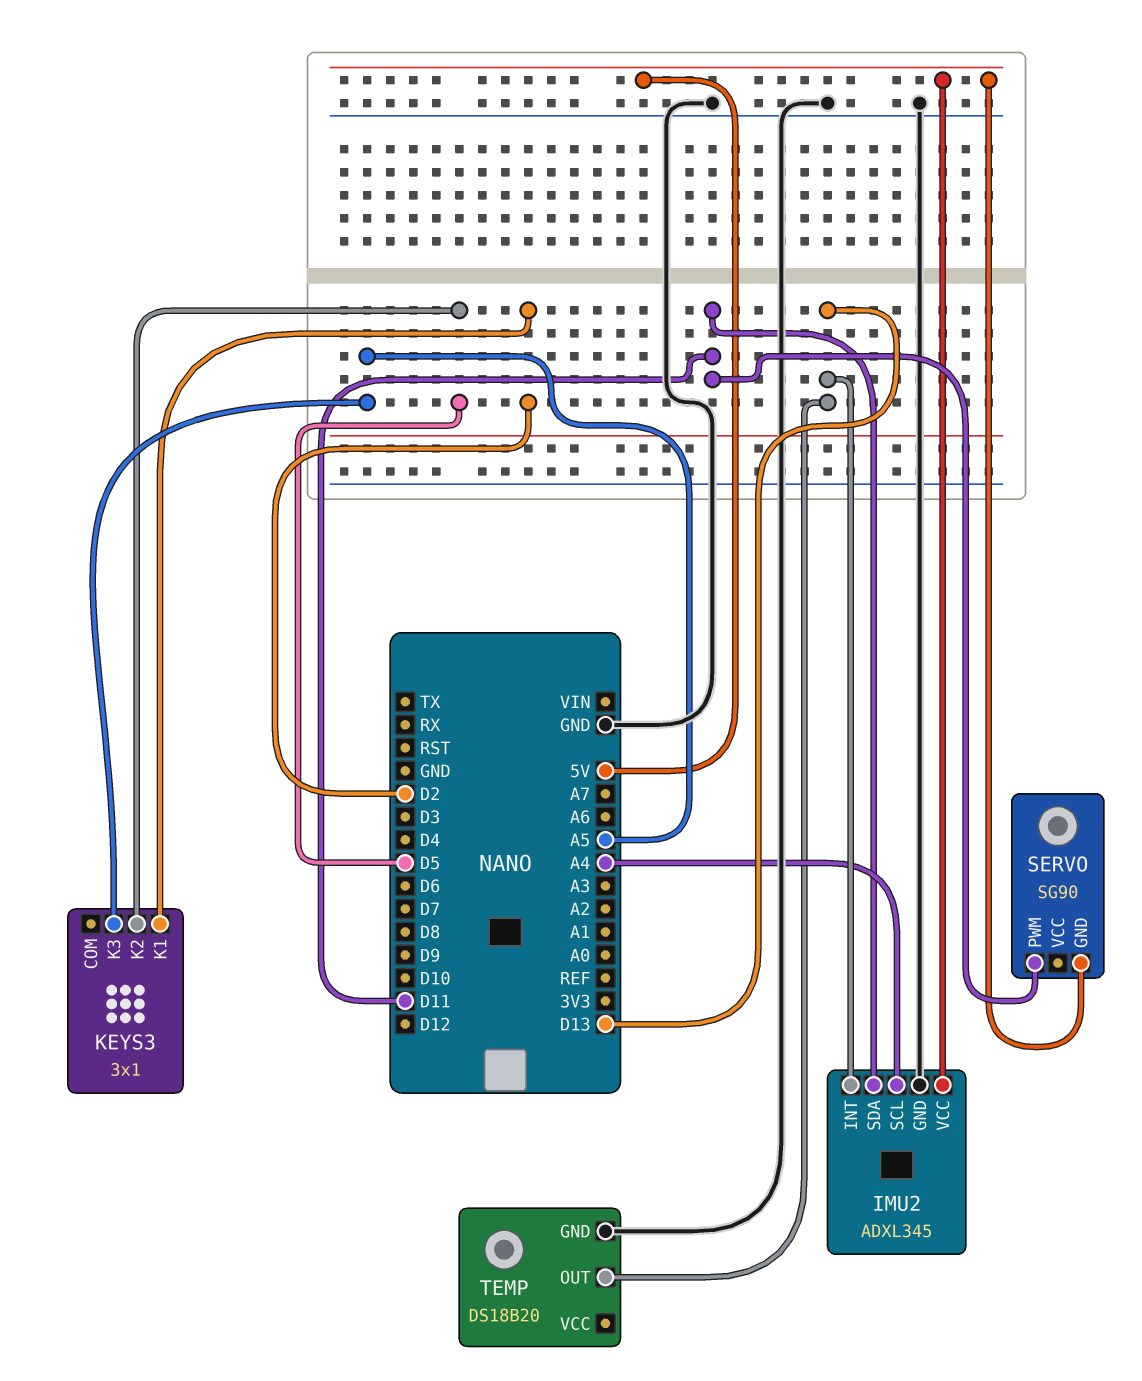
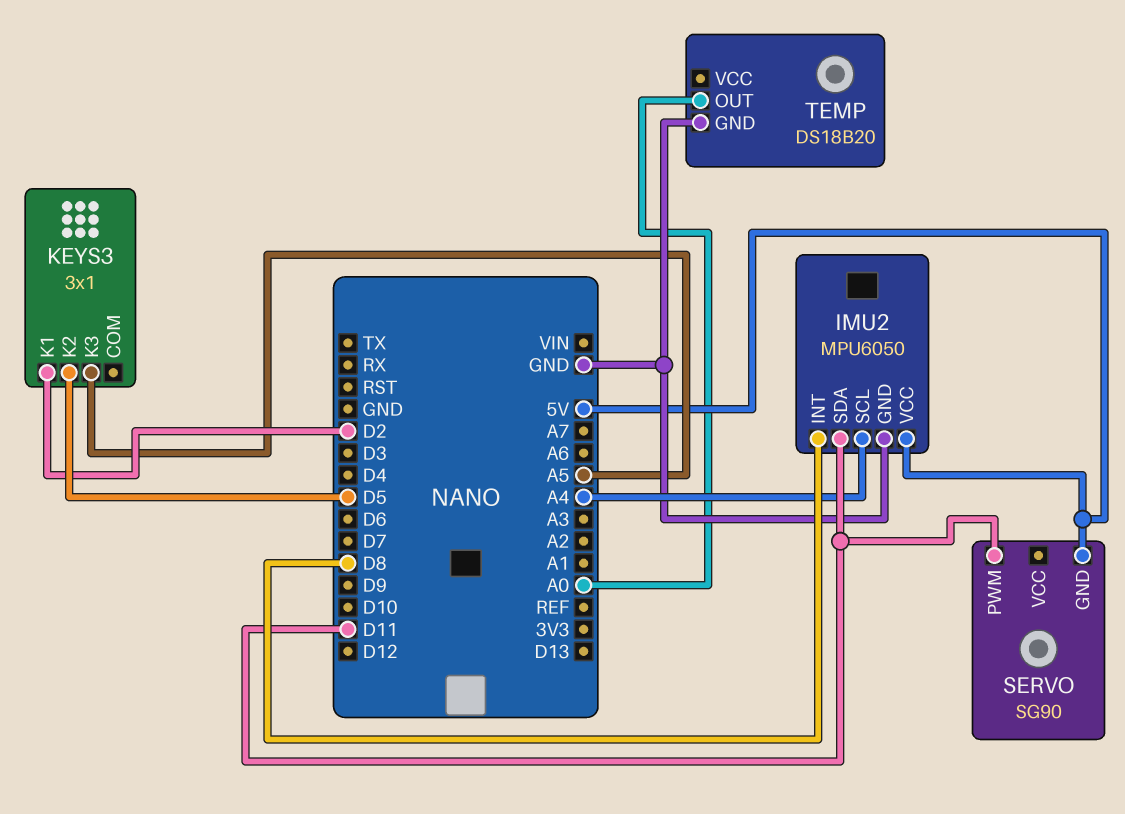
IMU2: ADXL345 -> MPU6050
IMU2 pin INT: D13 -> D8
TEMP pin OUT: D13 -> A0

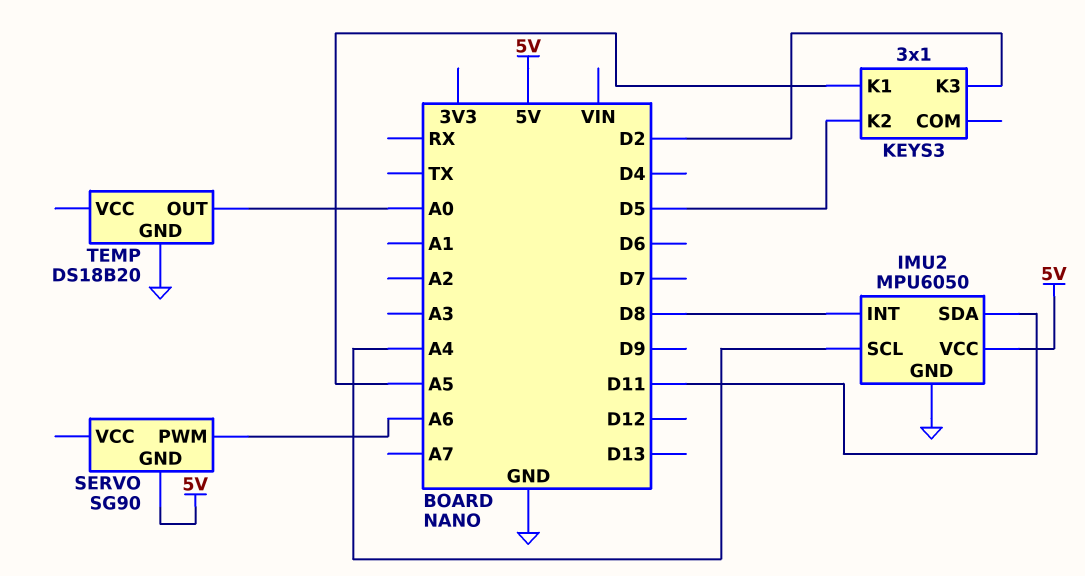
KEYS3 pin K1: D2 -> A5
KEYS3 pin K3: A5 -> D2
SERVO pin PWM: D11 -> A6

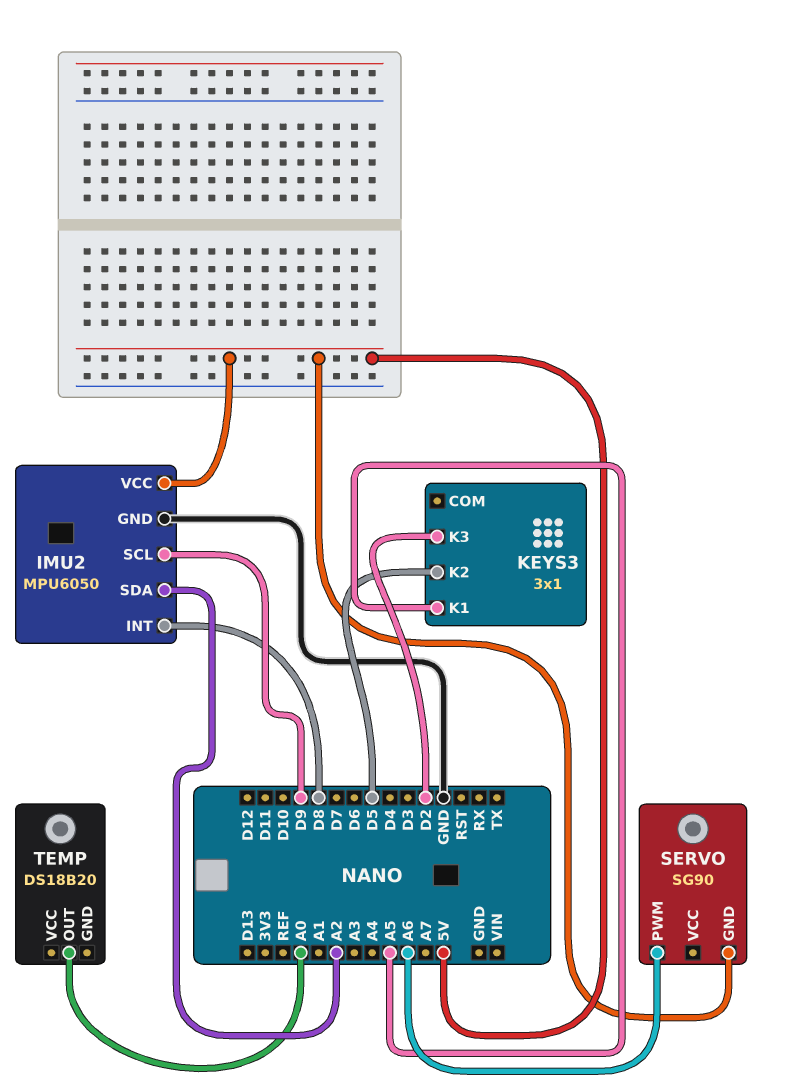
IMU2 pin SCL: A4 -> D9
IMU2 pin SDA: D11 -> A2
TEMP pin GND: GND -> none

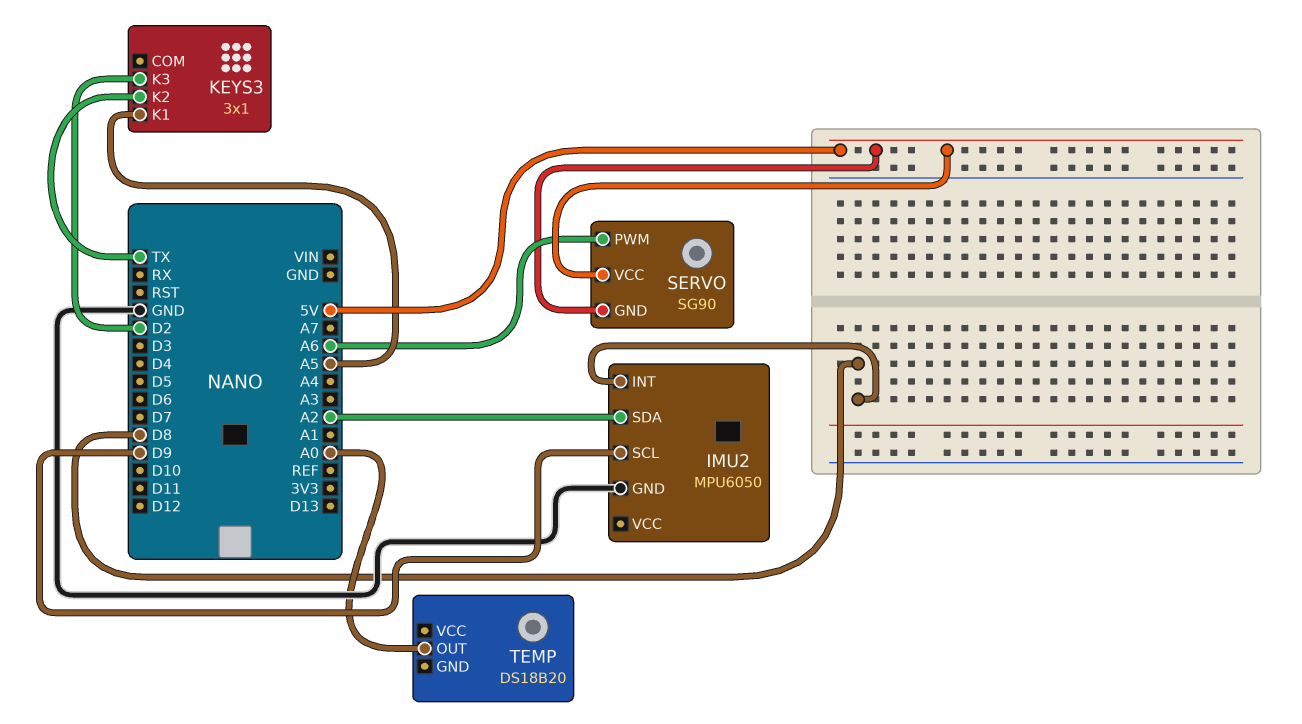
IMU2 pin VCC: 5V -> none
KEYS3 pin K2: D5 -> TX
SERVO pin VCC: none -> 5V

